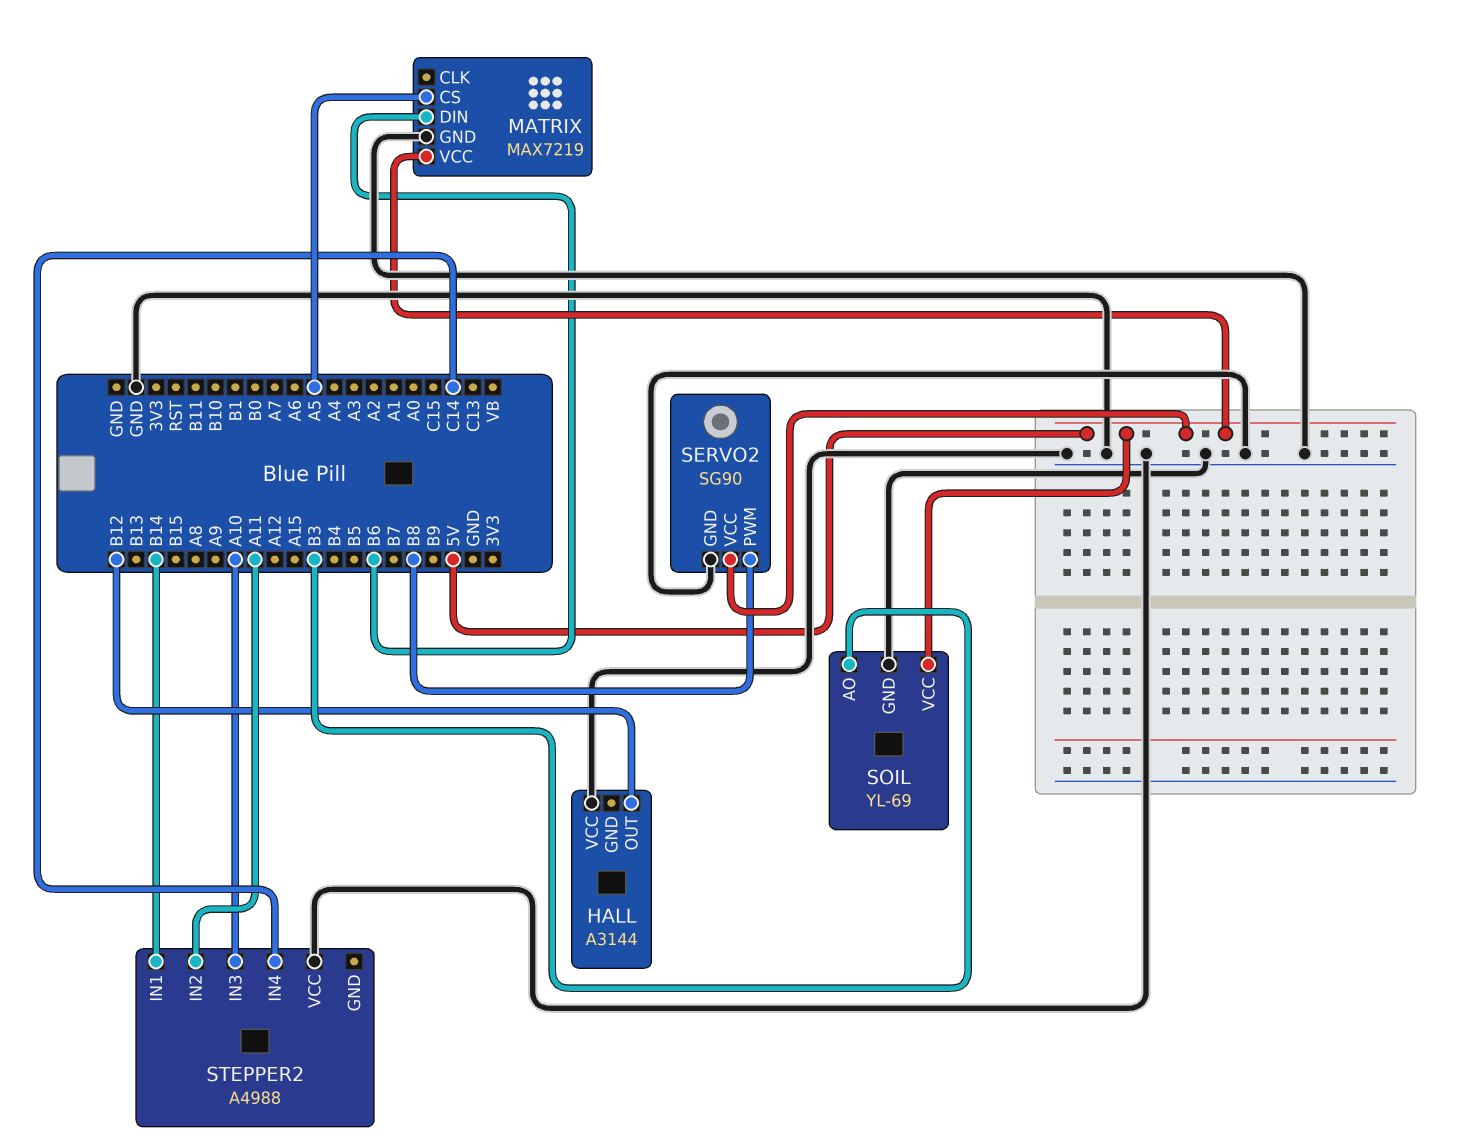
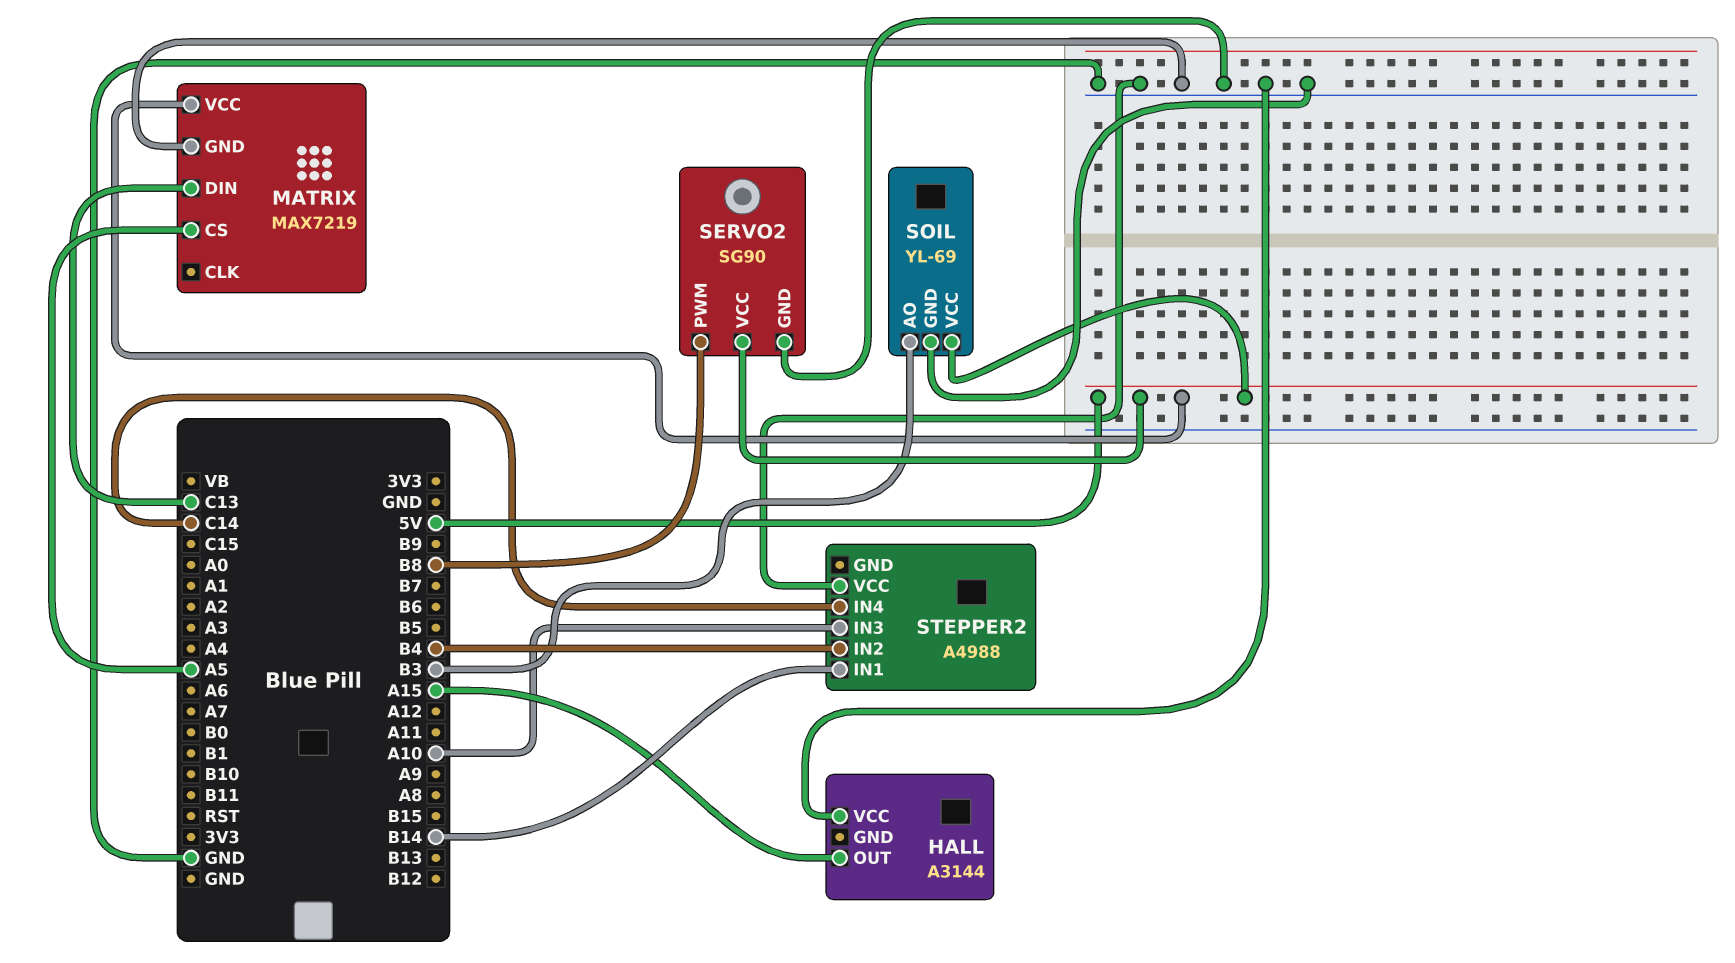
HALL pin OUT: B12 -> A15
MATRIX pin DIN: B6 -> C13
STEPPER2 pin IN2: A11 -> B4

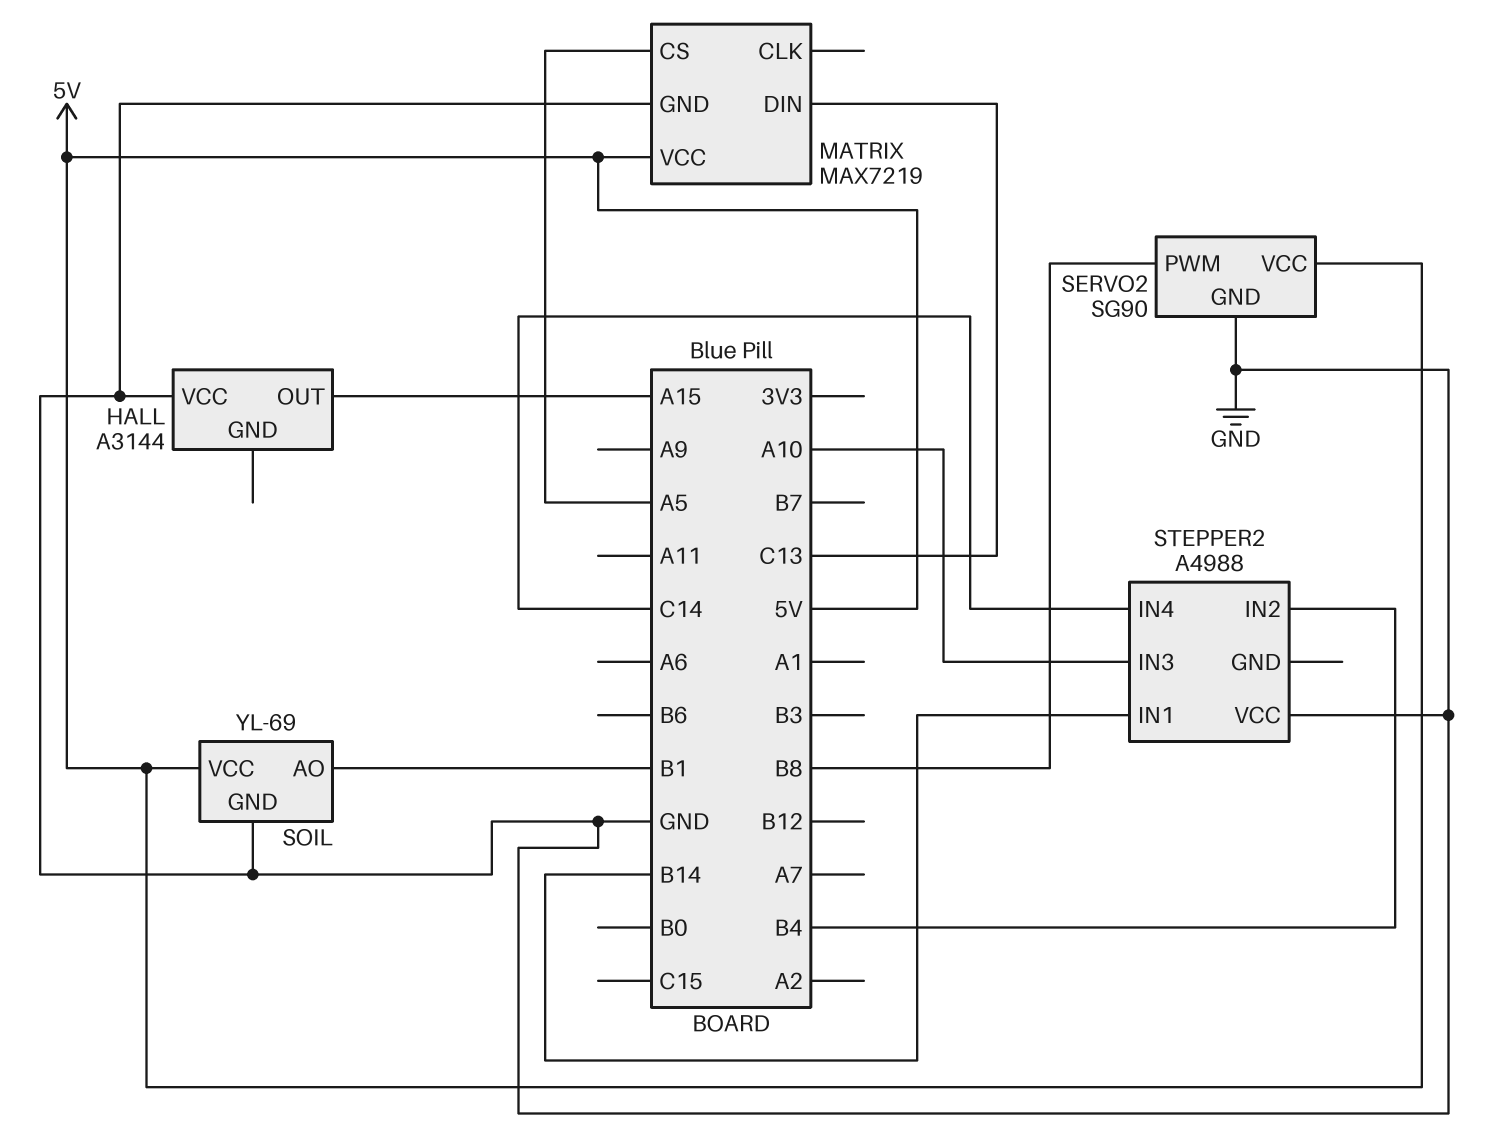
SOIL pin AO: B3 -> B1

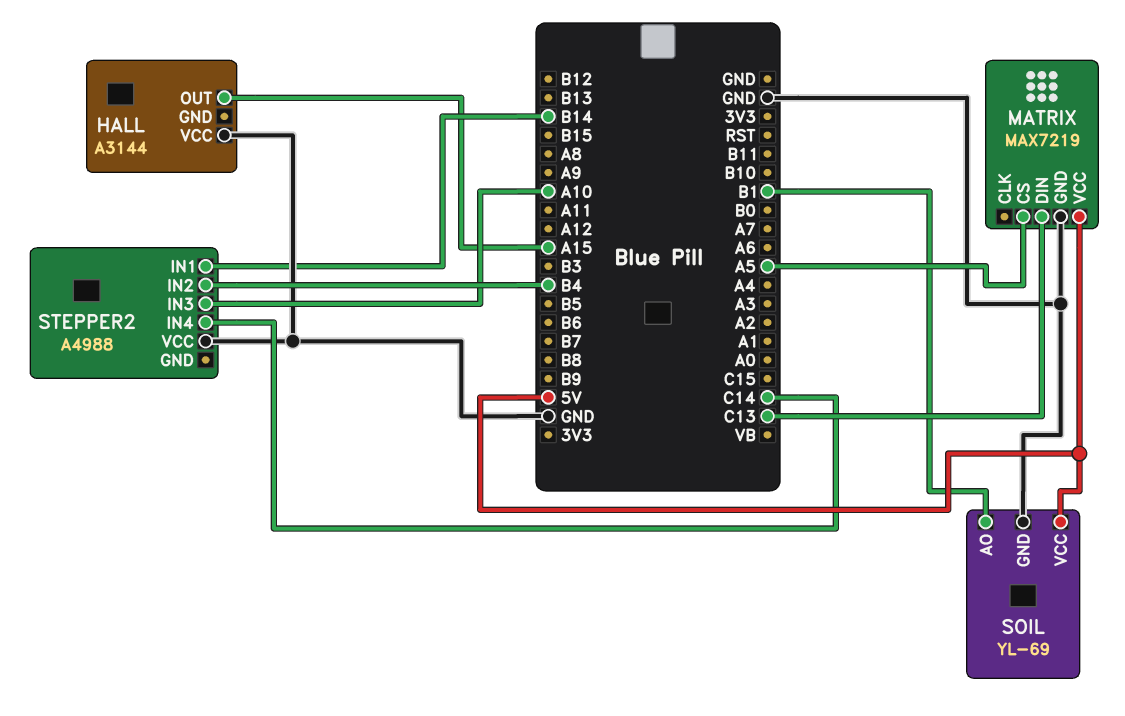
SERVO2: SG90 -> none
SERVO2 pin GND: GND -> none
SERVO2 pin PWM: B8 -> none
SERVO2 pin VCC: 5V -> none

